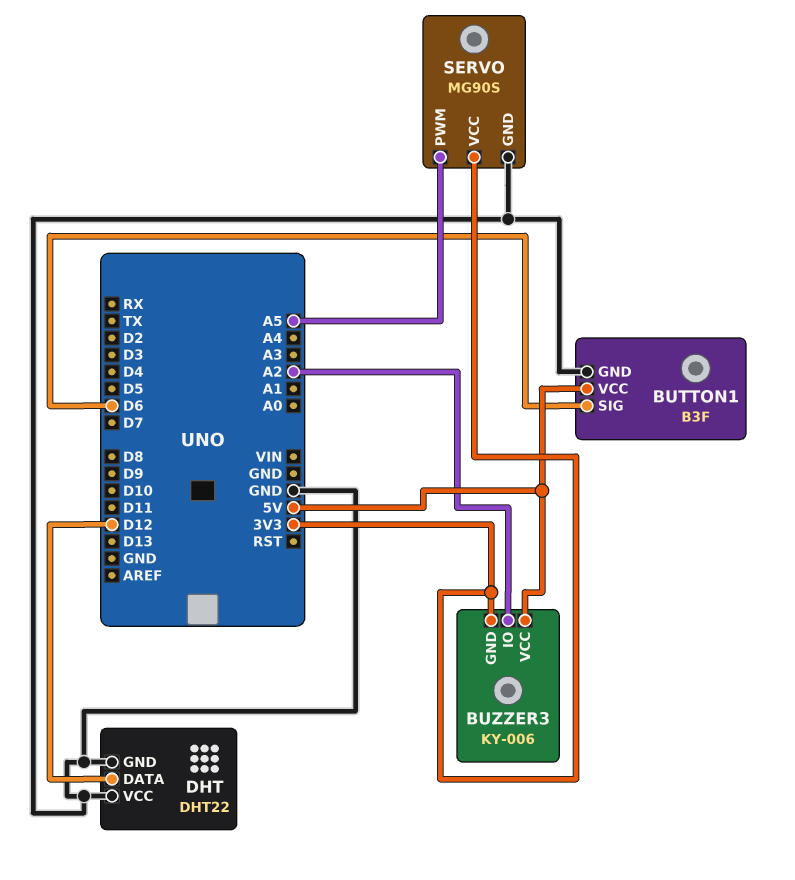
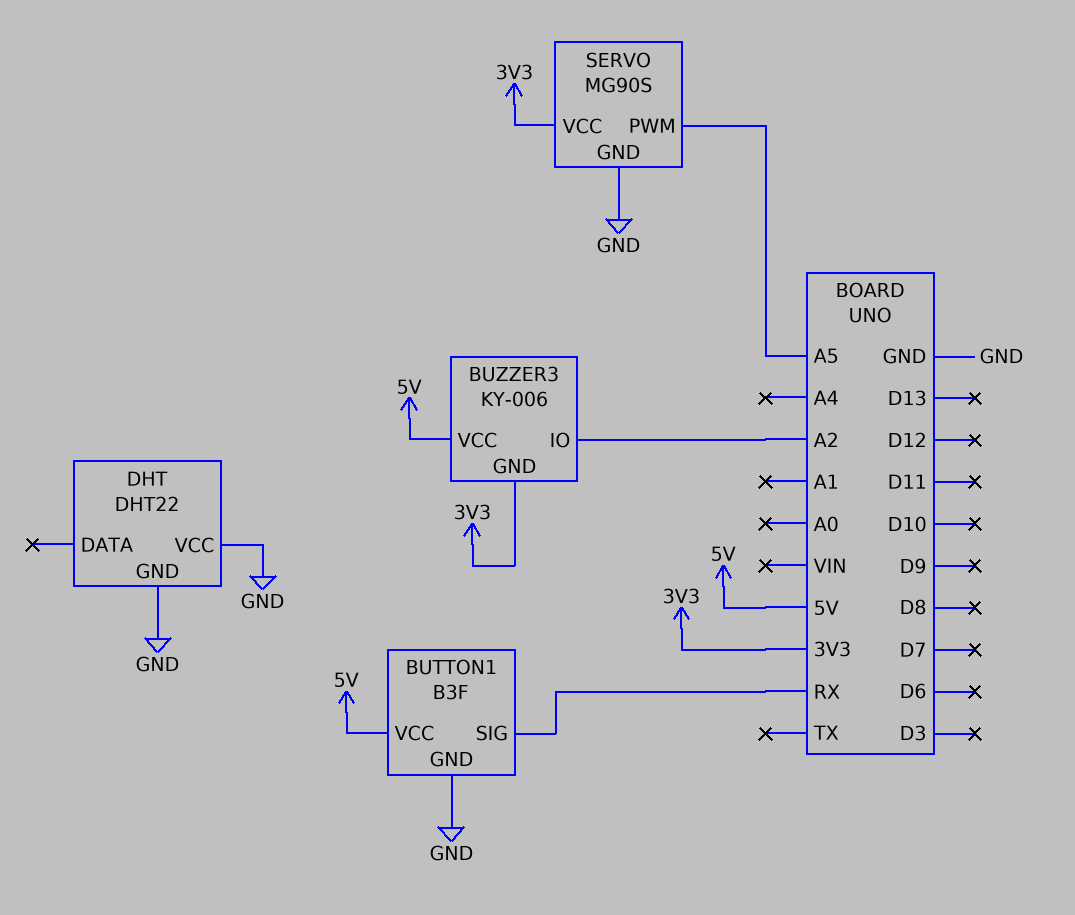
BUTTON1 pin SIG: D6 -> RX
DHT pin DATA: D12 -> none

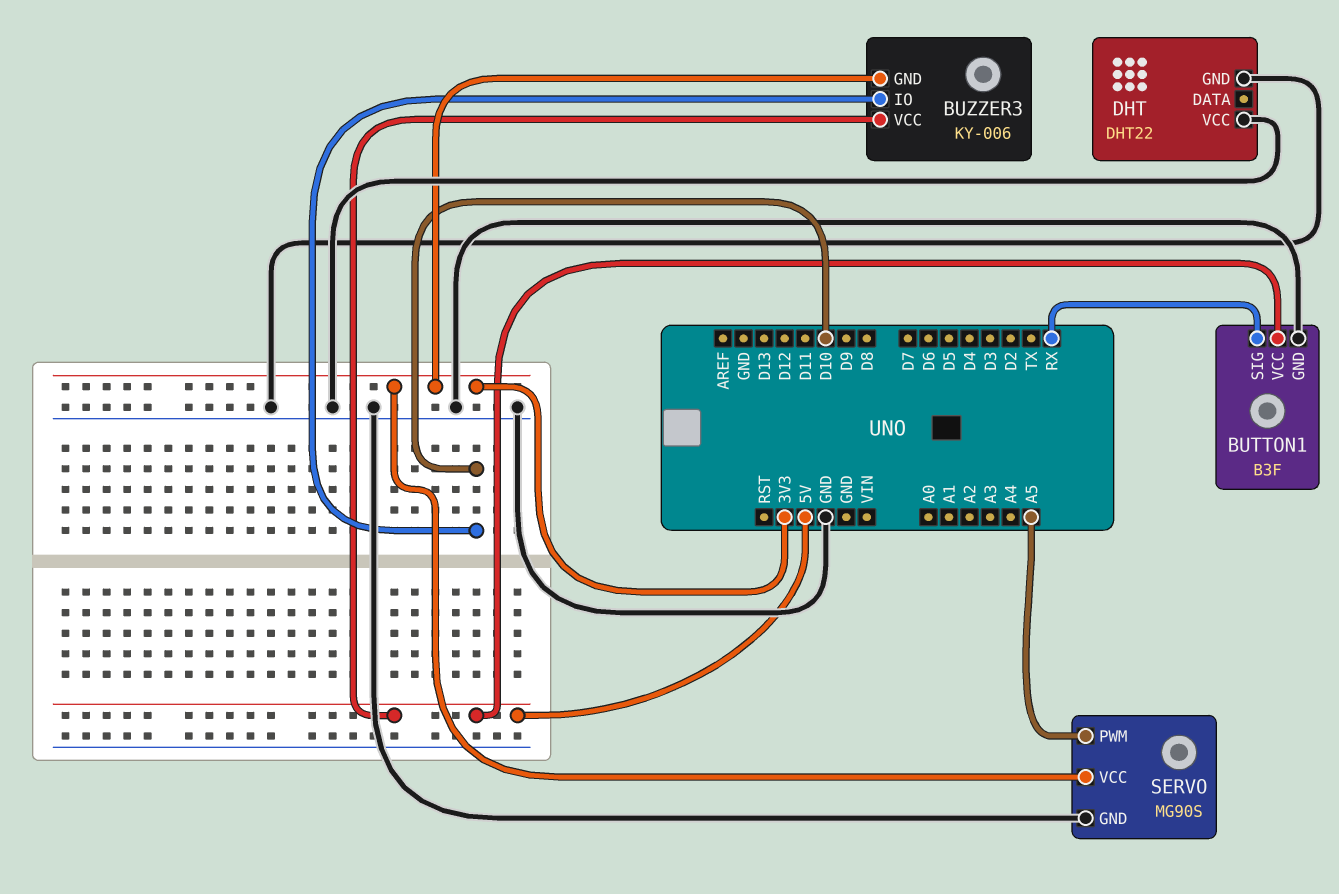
BUZZER3 pin IO: A2 -> D10

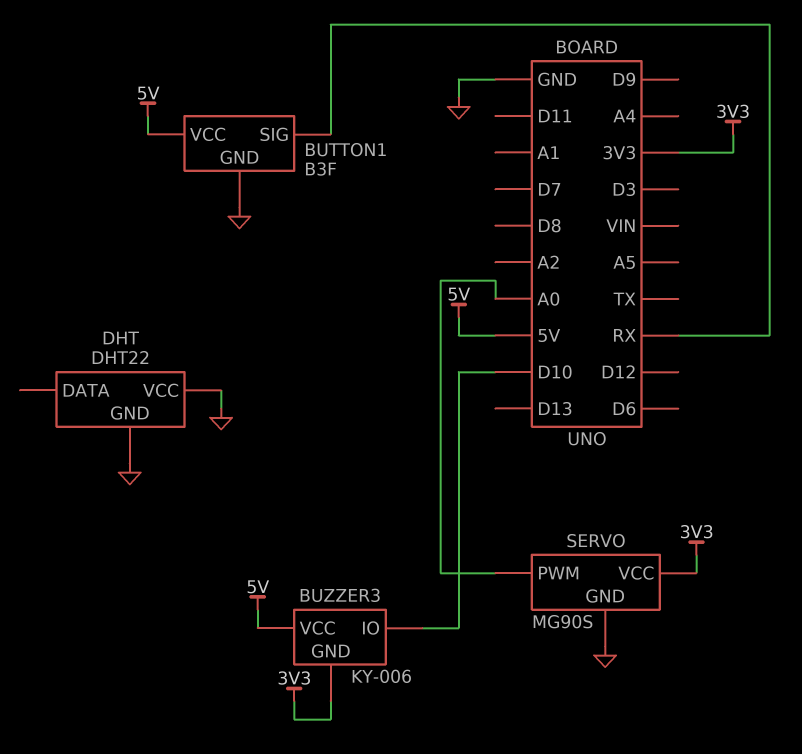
SERVO pin PWM: A5 -> A0

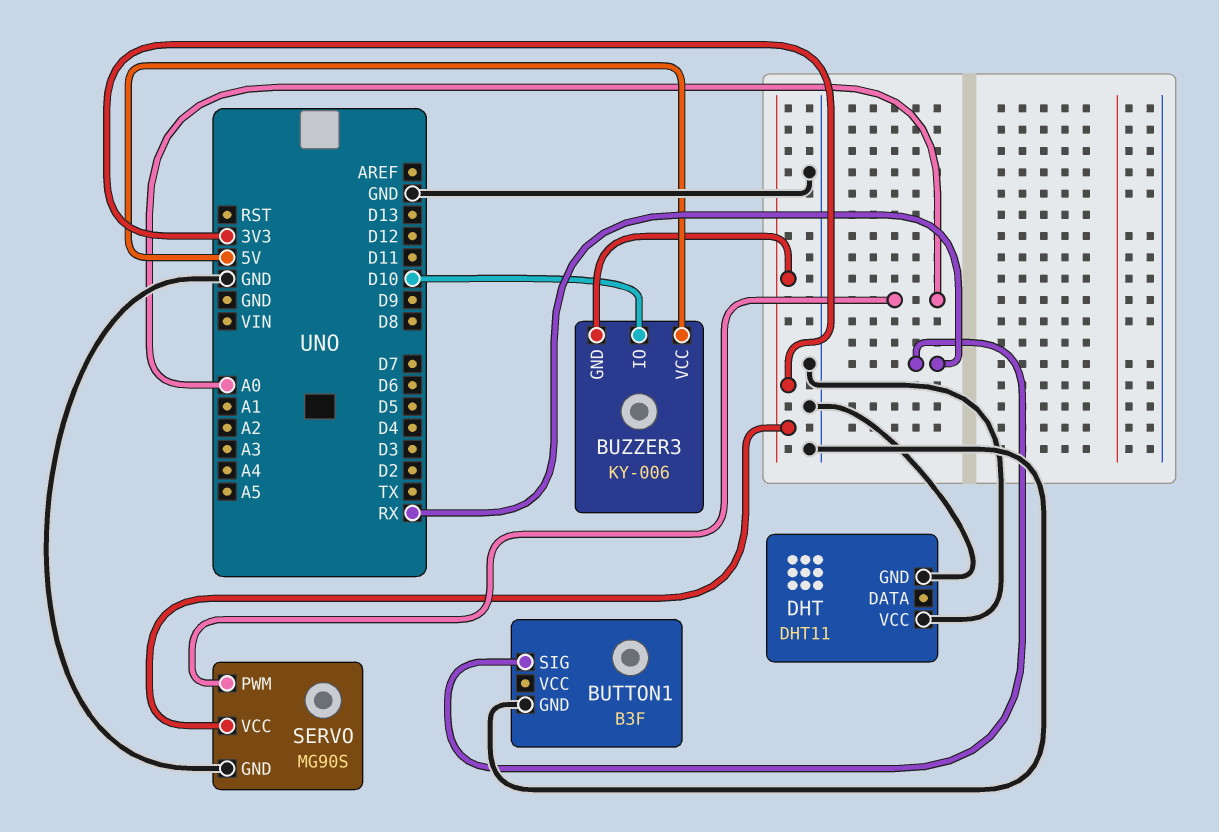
BUTTON1 pin VCC: 5V -> none
DHT: DHT22 -> DHT11

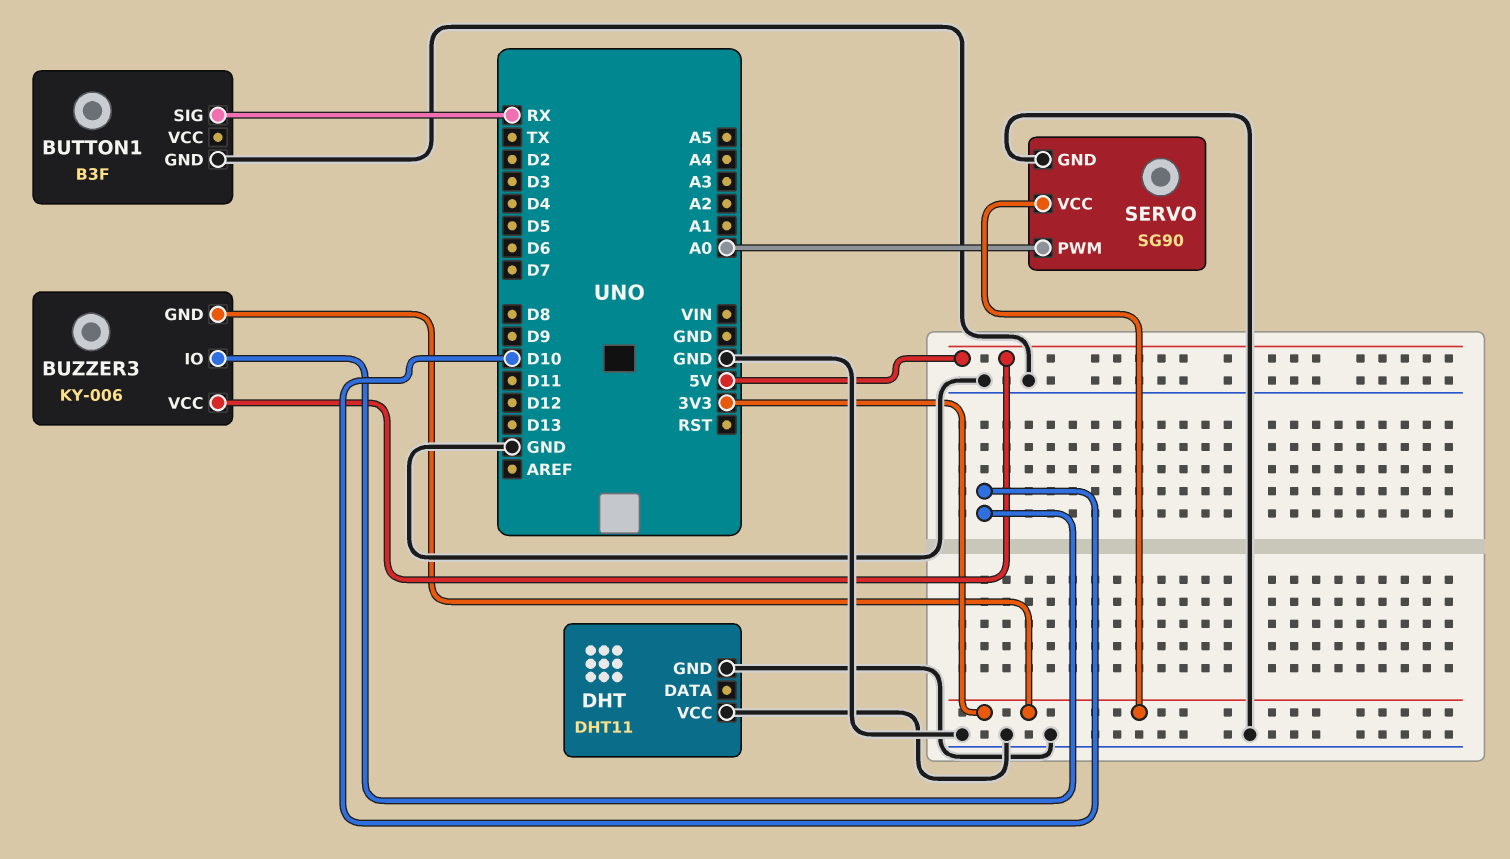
SERVO: MG90S -> SG90

